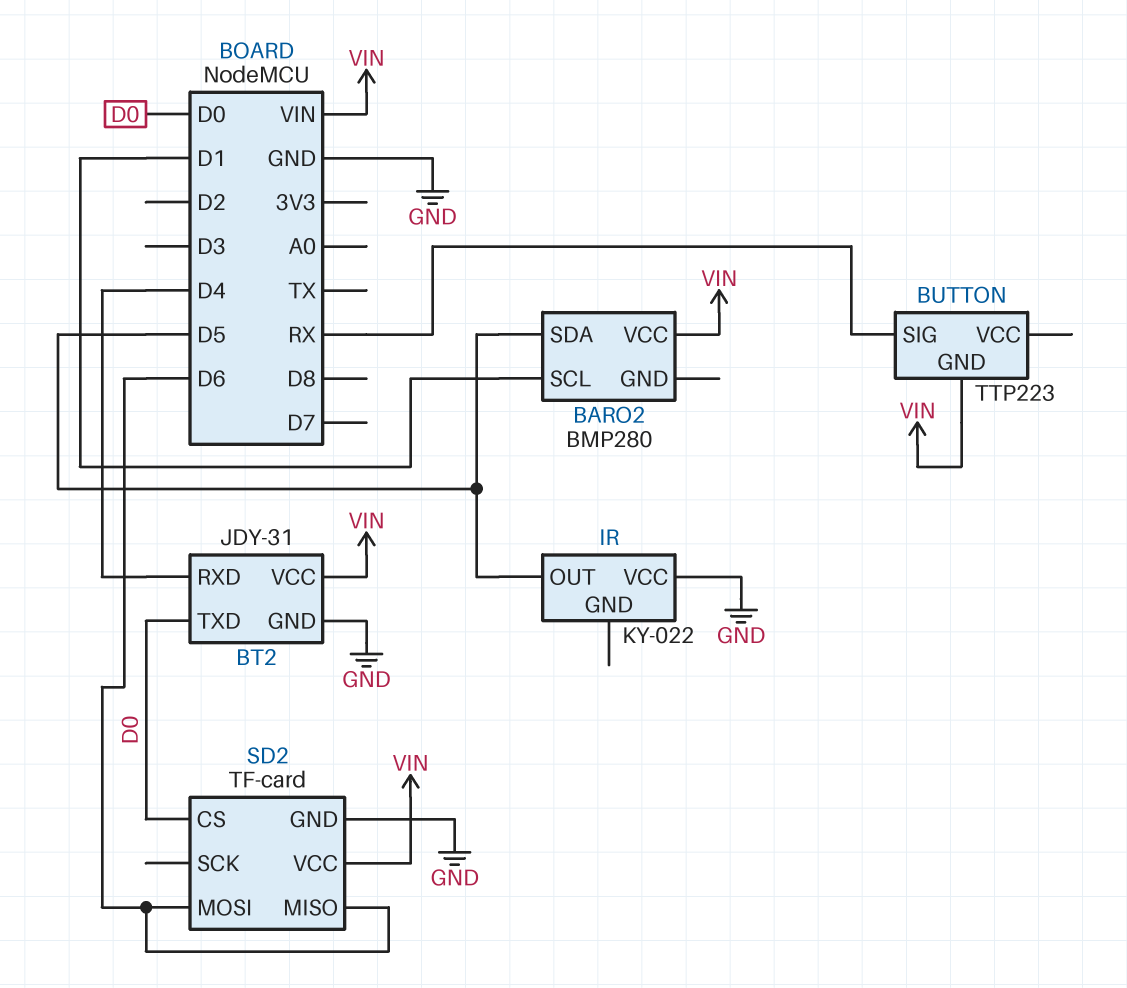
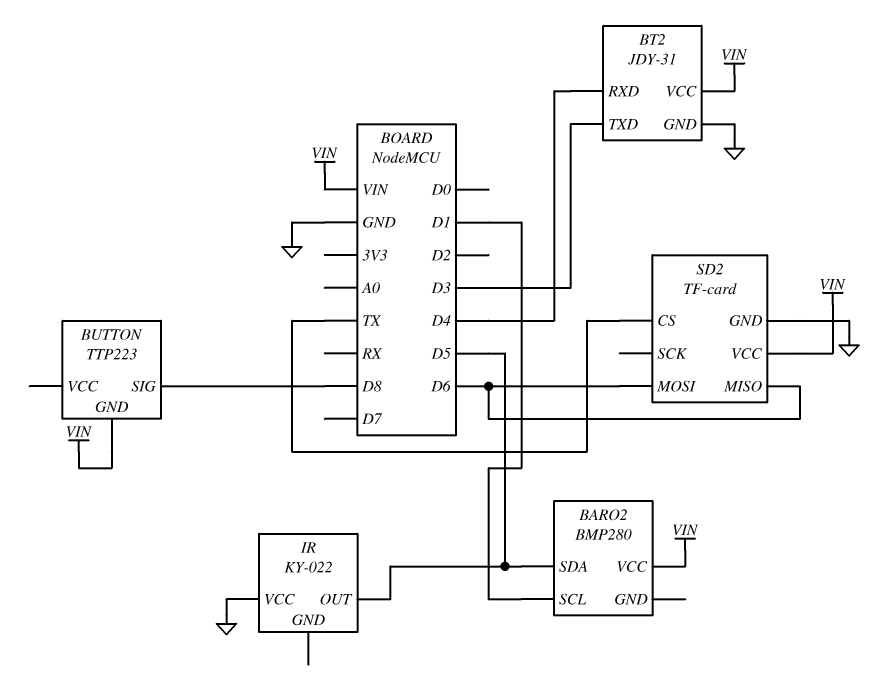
BT2 pin TXD: D0 -> D3
BUTTON pin SIG: RX -> D8
SD2 pin CS: D0 -> TX

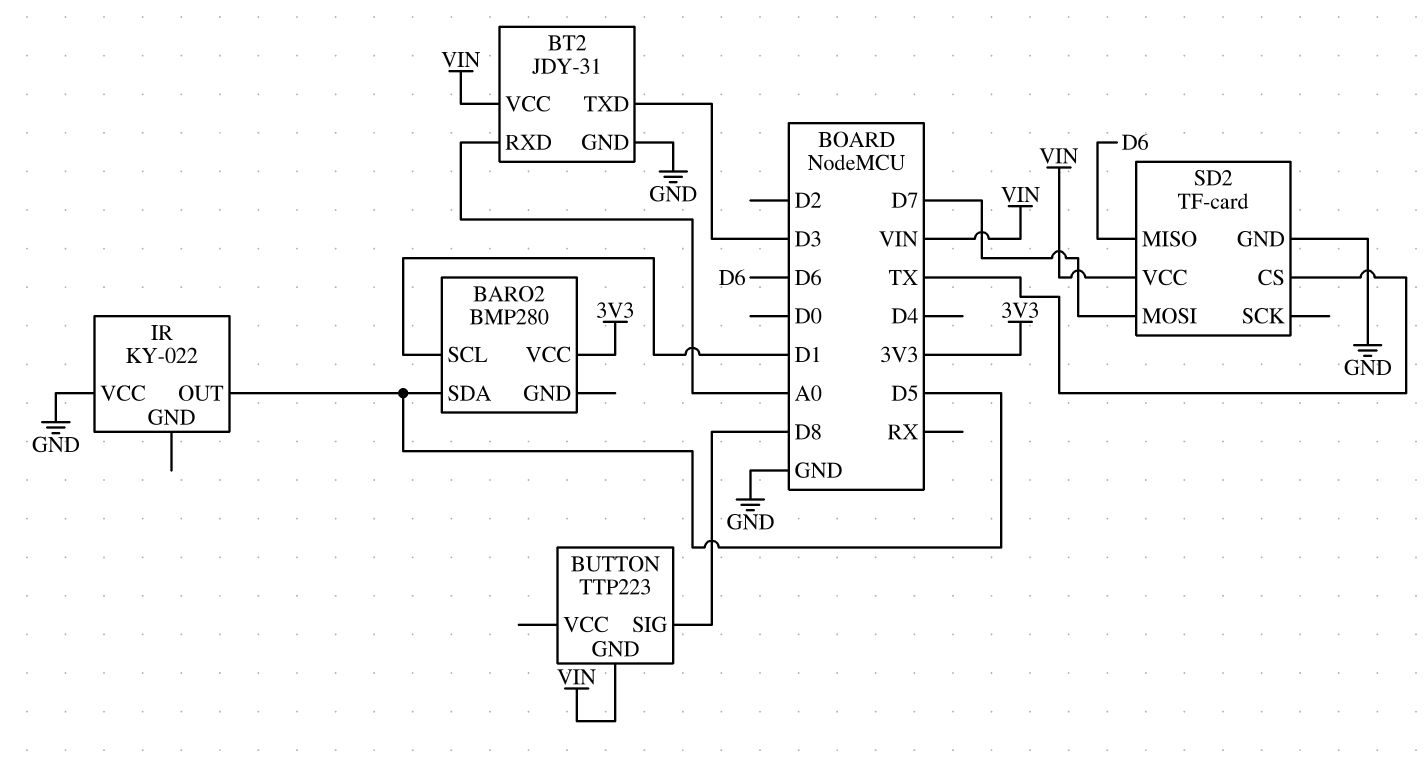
BARO2 pin VCC: VIN -> 3V3
BT2 pin RXD: D4 -> A0
SD2 pin MOSI: D6 -> D7

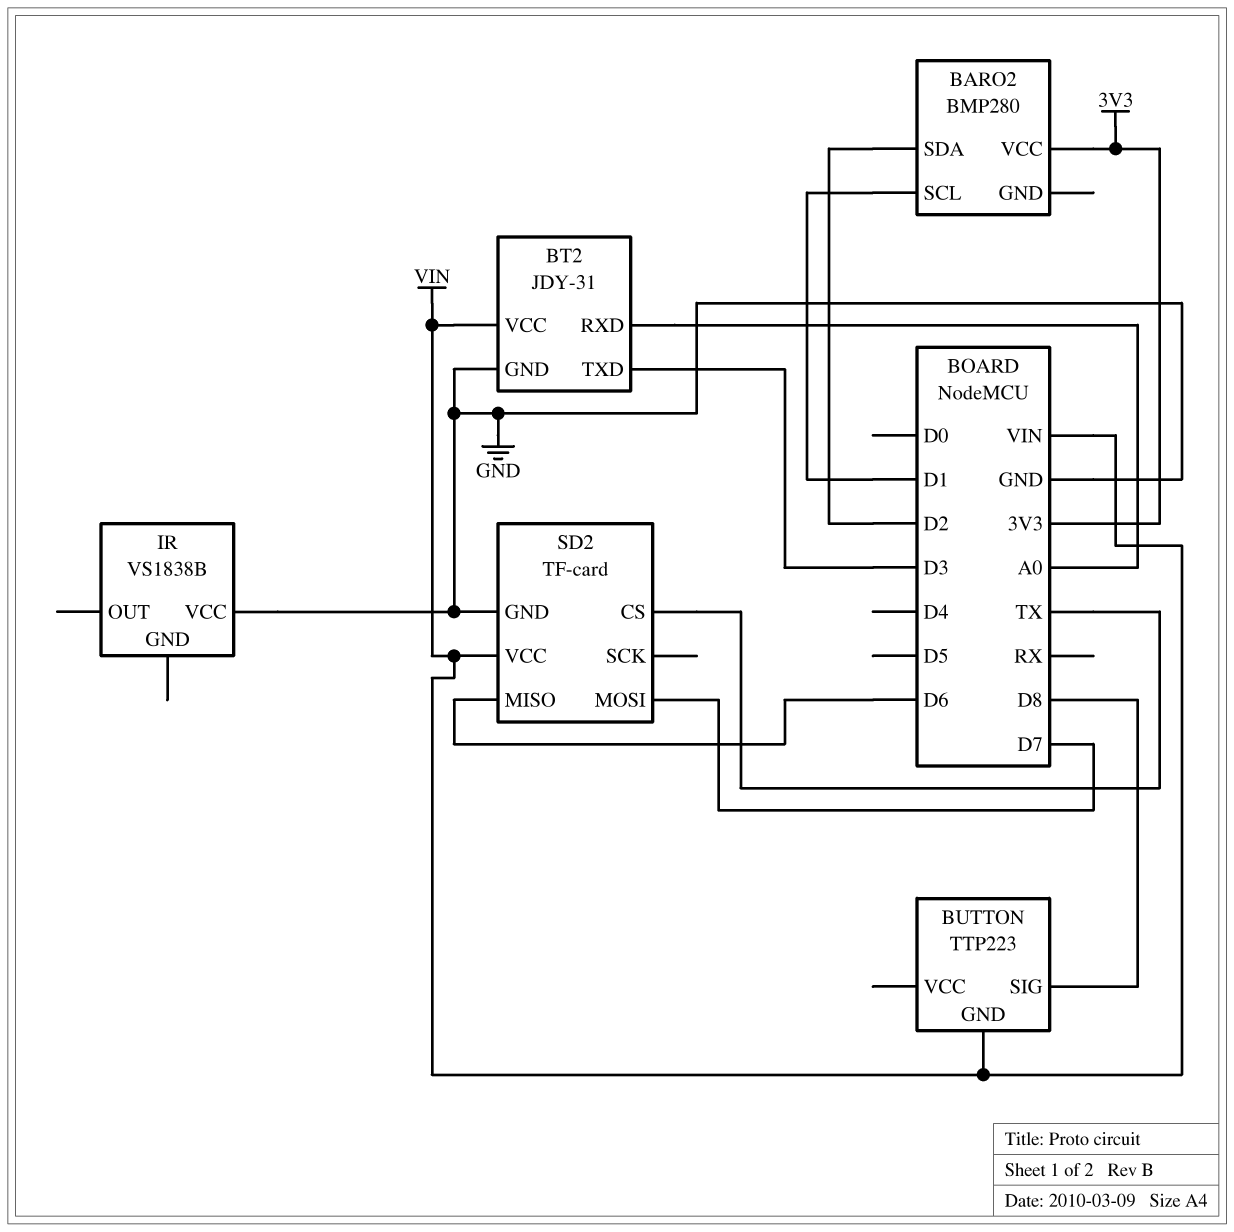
BARO2 pin SDA: D5 -> D2
IR: KY-022 -> VS1838B
IR pin OUT: D5 -> none

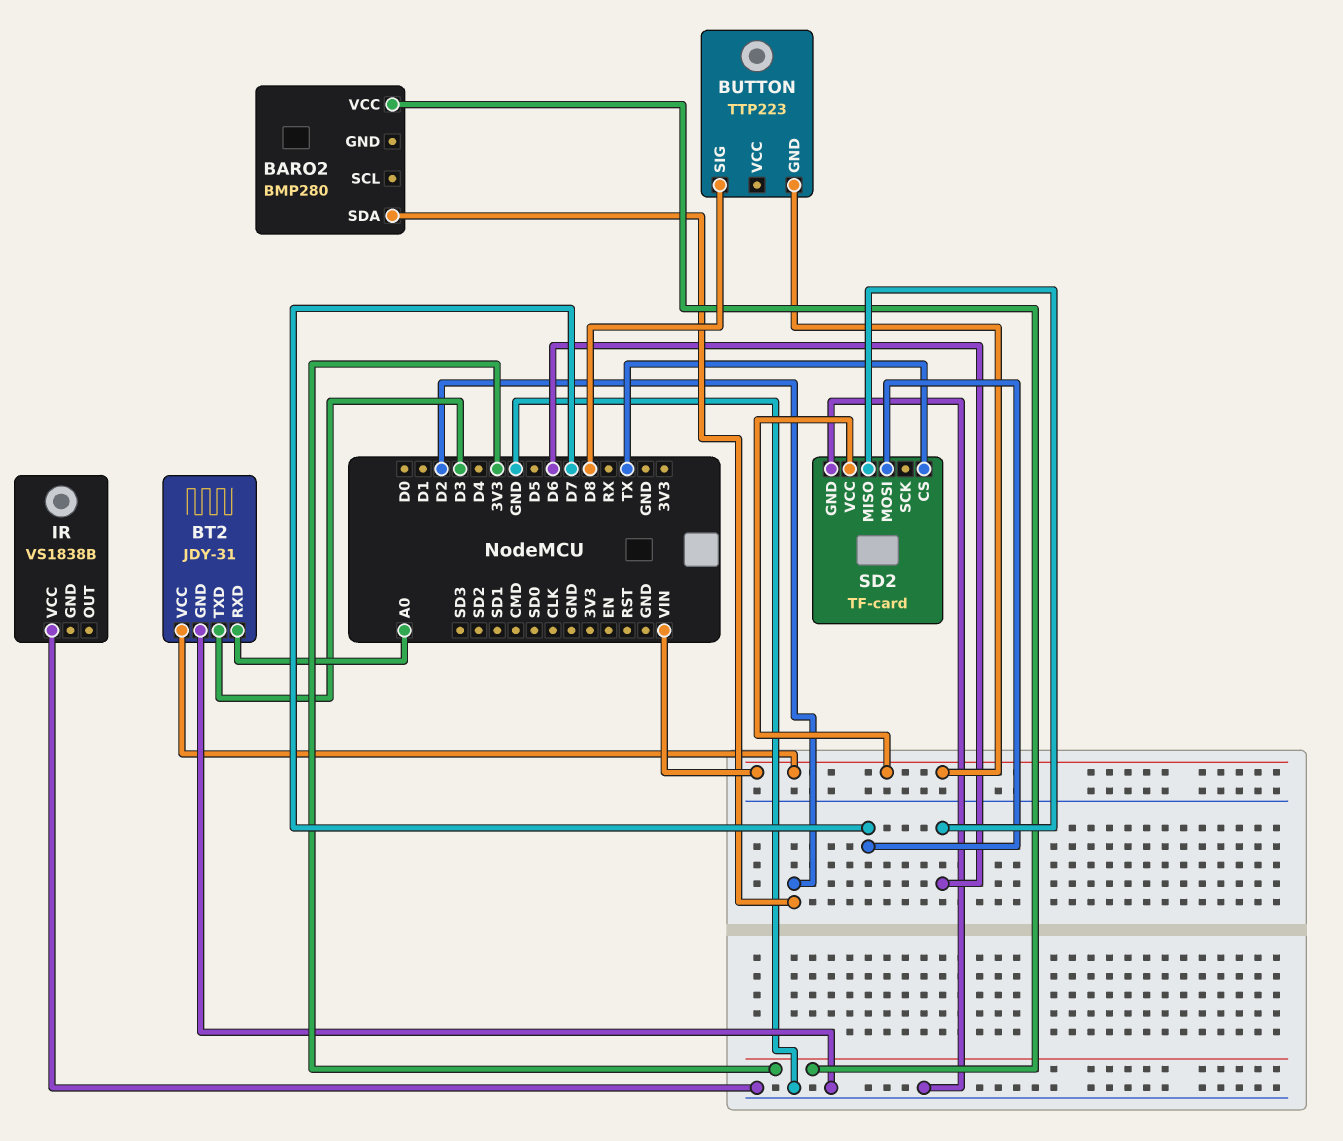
BARO2 pin SCL: D1 -> none

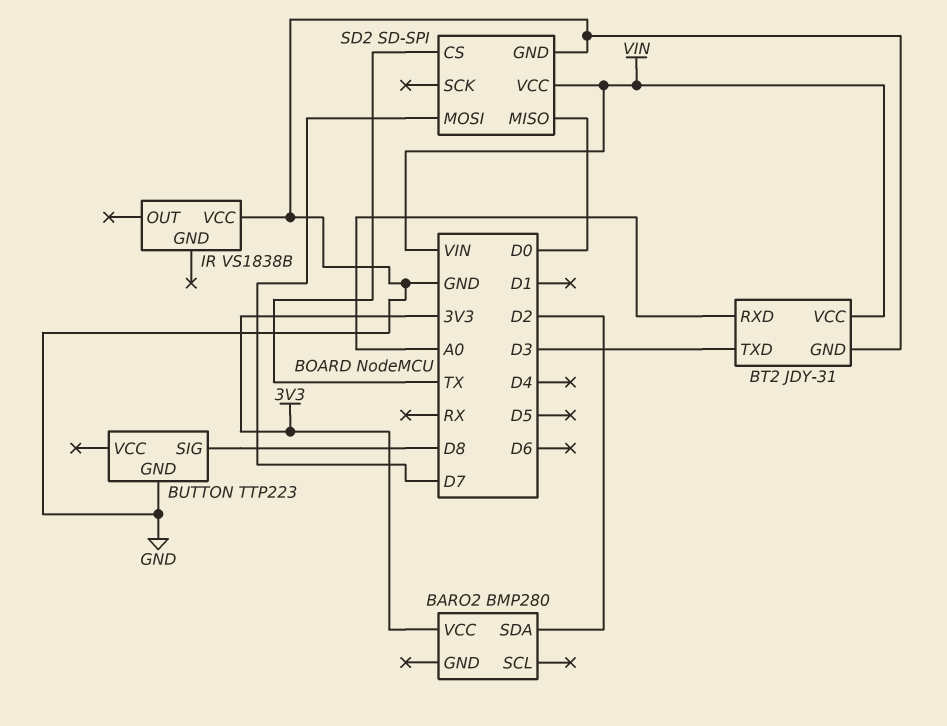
BUTTON pin GND: VIN -> GND
SD2: TF-card -> SD-SPI
SD2 pin MISO: D6 -> D0

